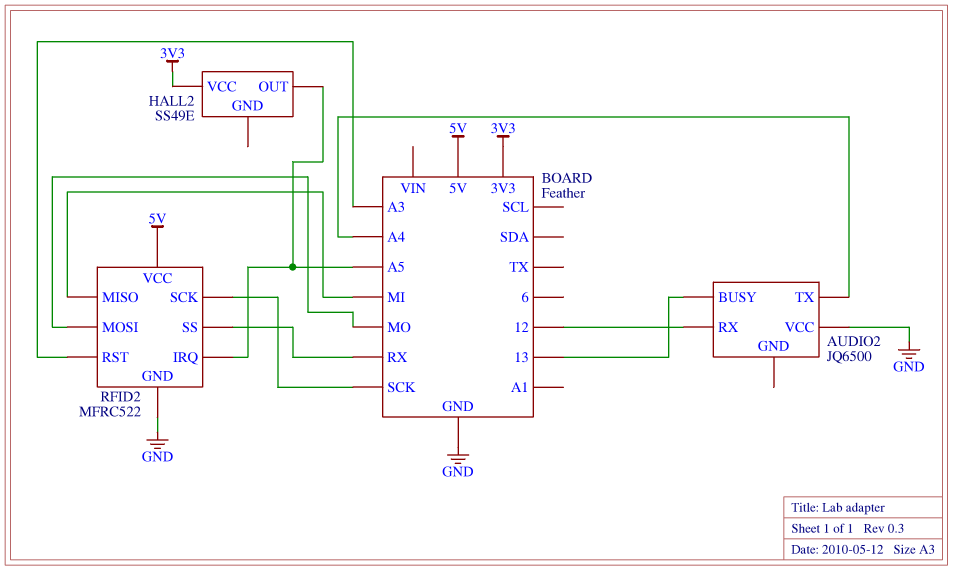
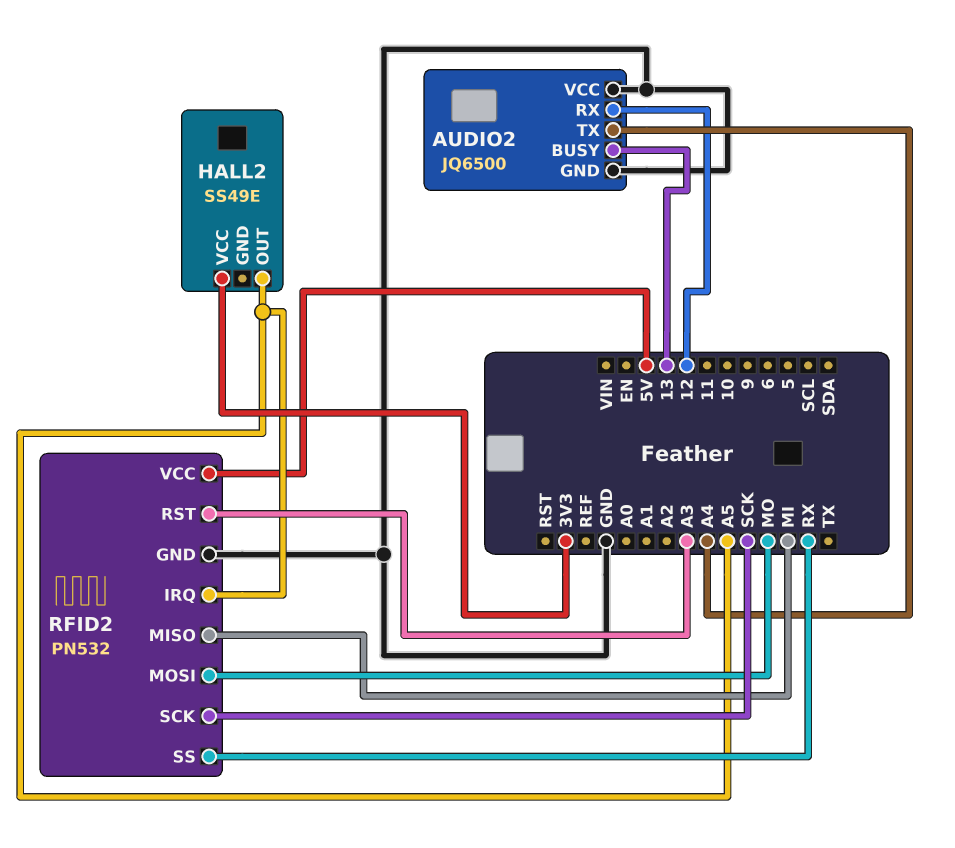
AUDIO2 pin GND: none -> GND
RFID2: MFRC522 -> PN532

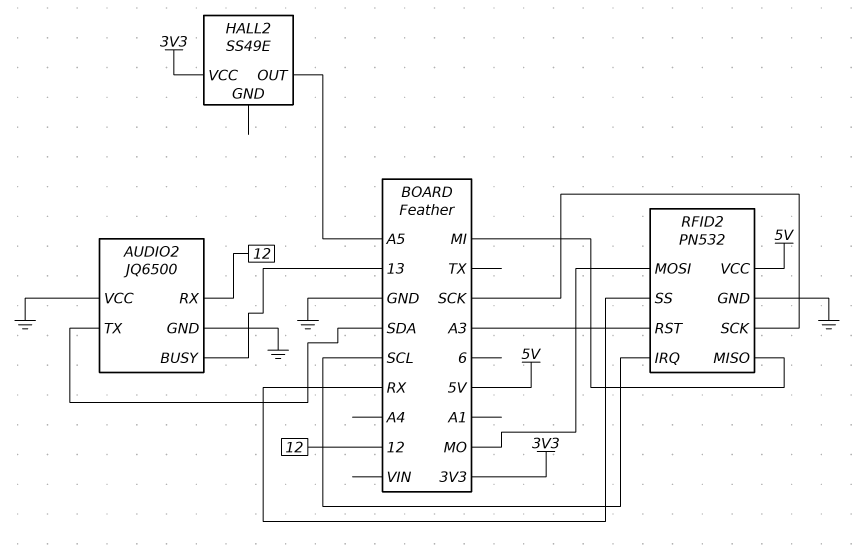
AUDIO2 pin TX: A4 -> SDA
RFID2 pin IRQ: A5 -> SCL

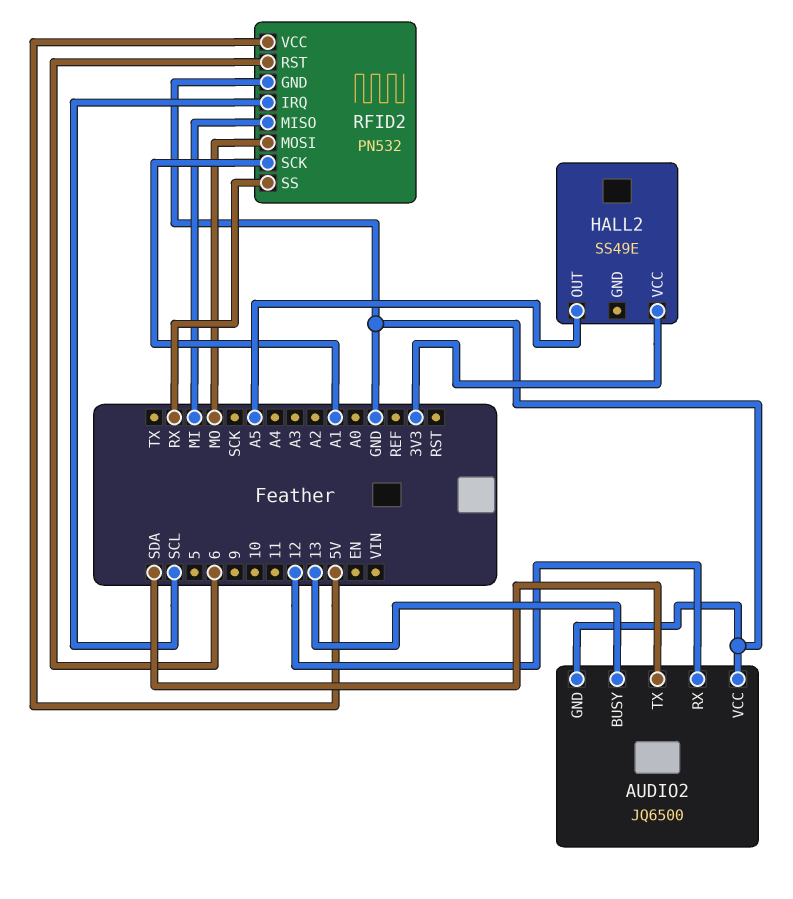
RFID2 pin RST: A3 -> 6
RFID2 pin SCK: SCK -> A1

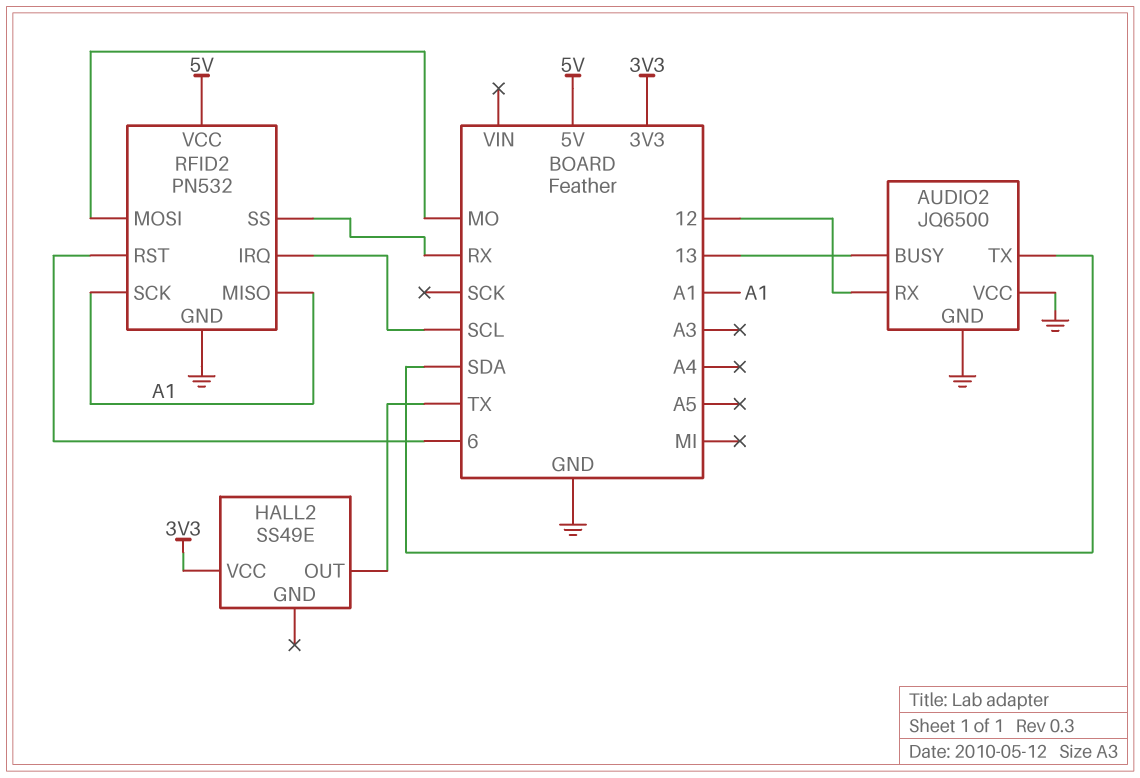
HALL2 pin OUT: A5 -> TX
RFID2 pin MISO: MI -> A1

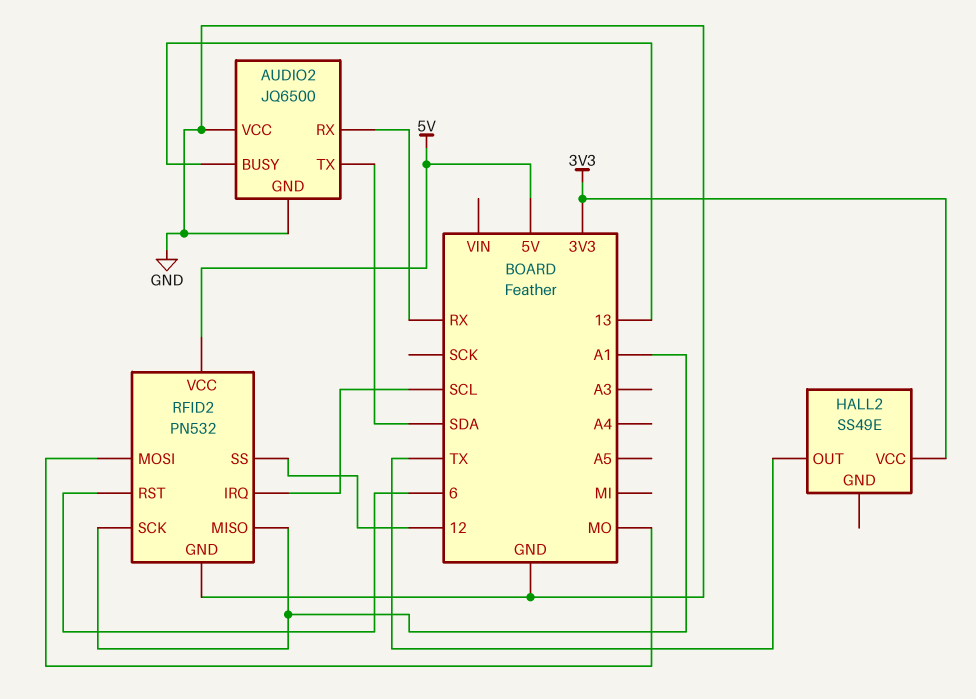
AUDIO2 pin RX: 12 -> RX
RFID2 pin SS: RX -> 12

